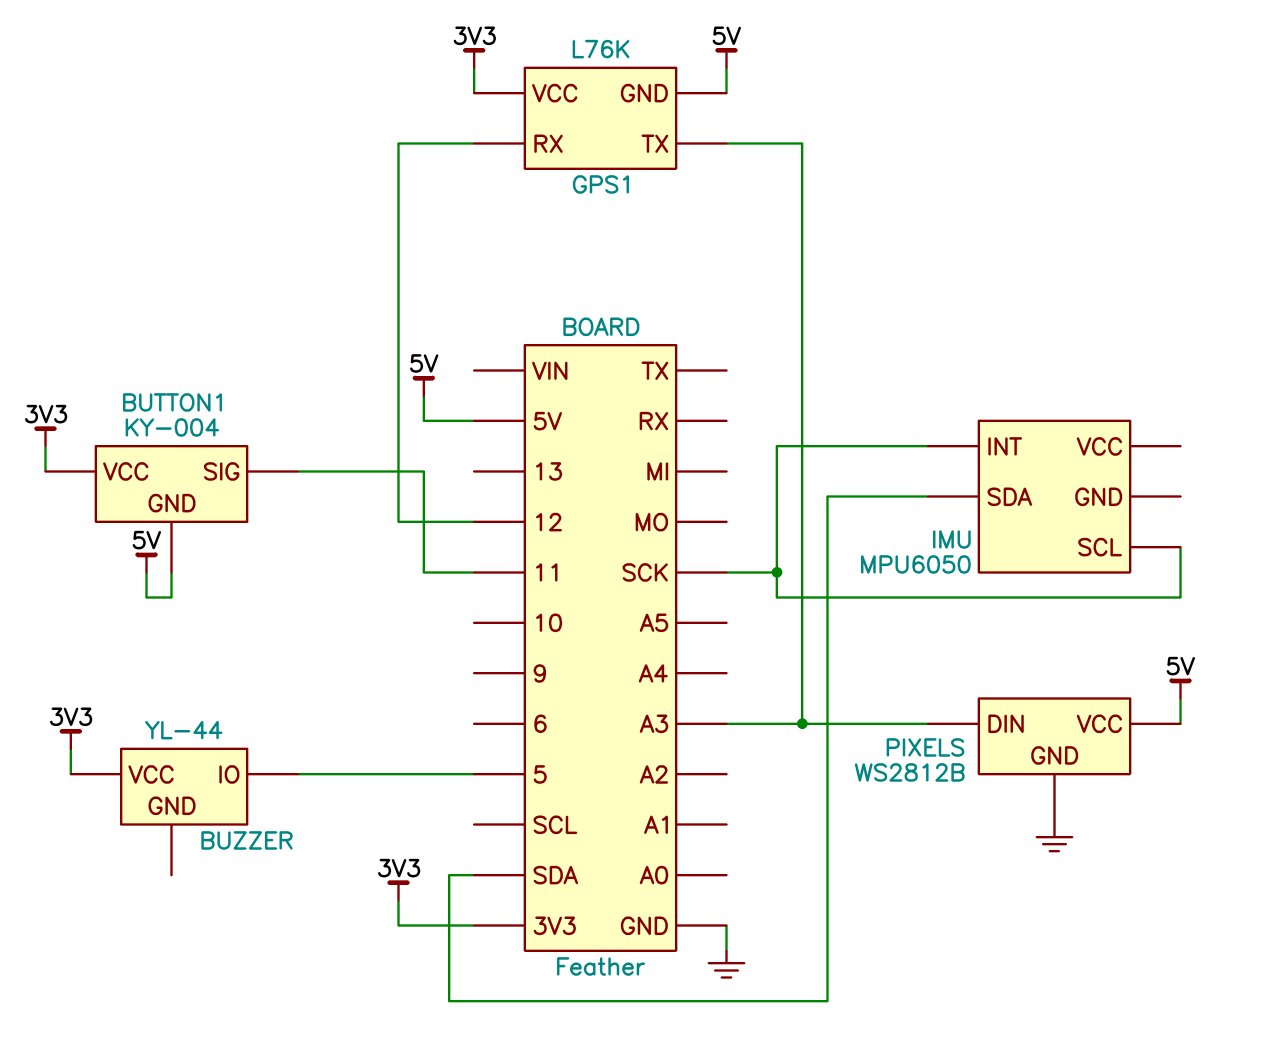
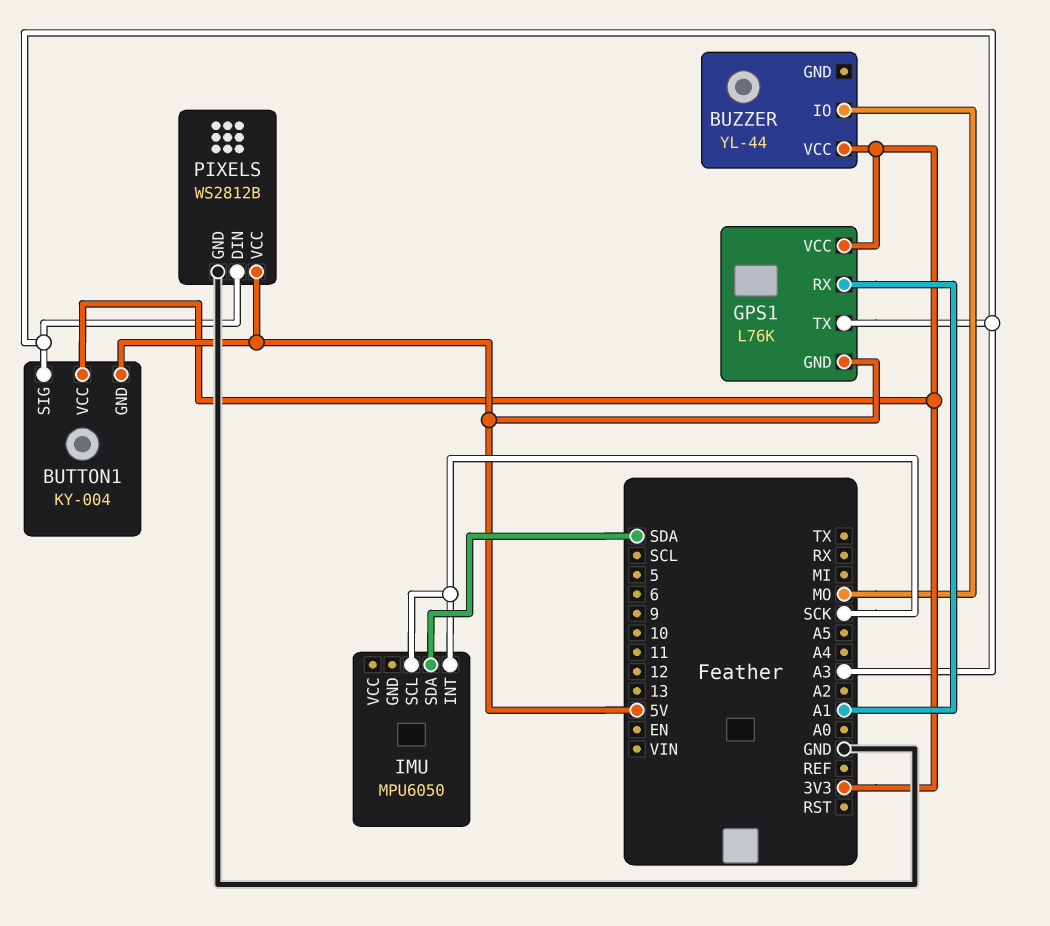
BUTTON1 pin SIG: 11 -> A3
BUZZER pin IO: 5 -> MO
GPS1 pin RX: 12 -> A1

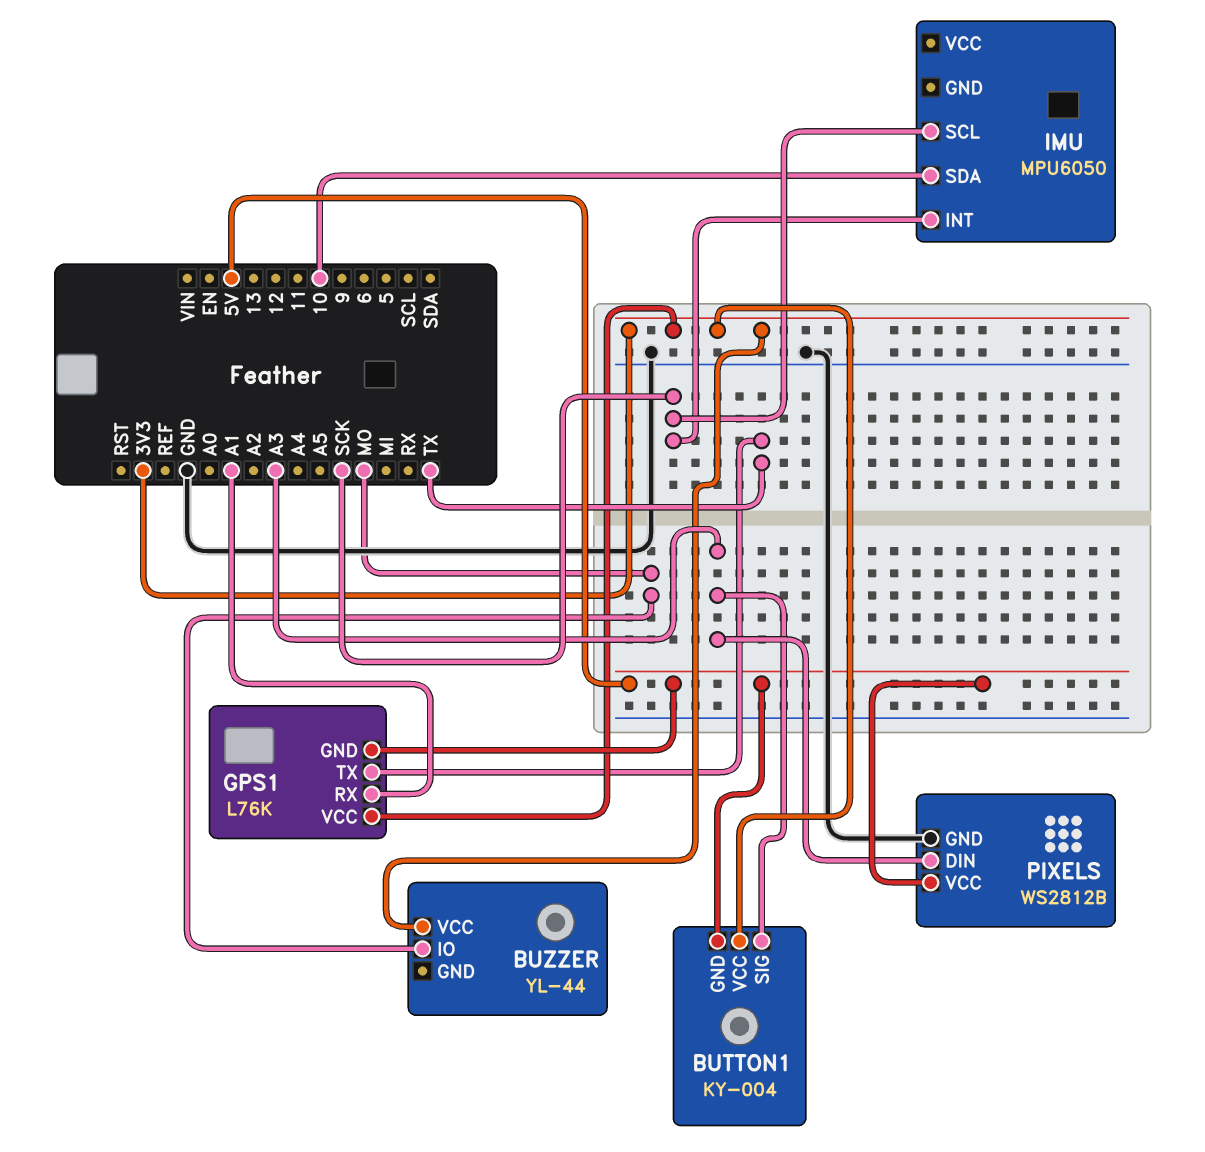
GPS1 pin TX: A3 -> TX
IMU pin SDA: SDA -> 10

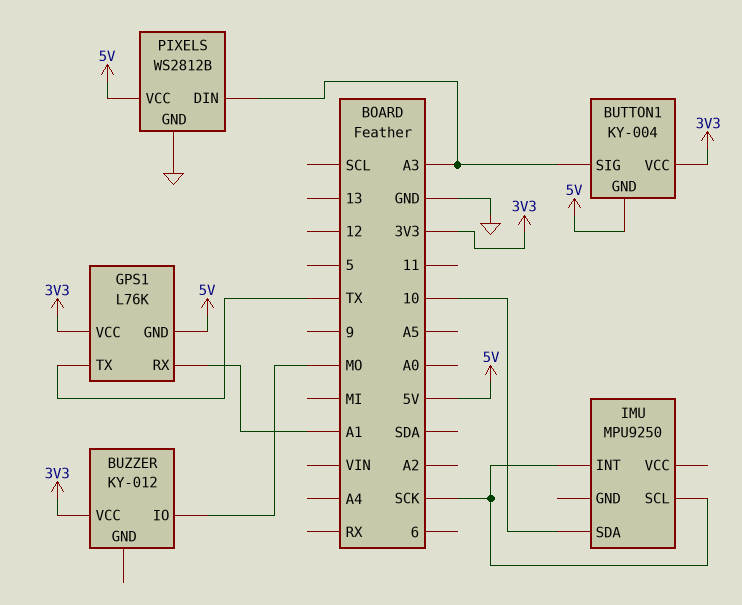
BUZZER: YL-44 -> KY-012
IMU: MPU6050 -> MPU9250

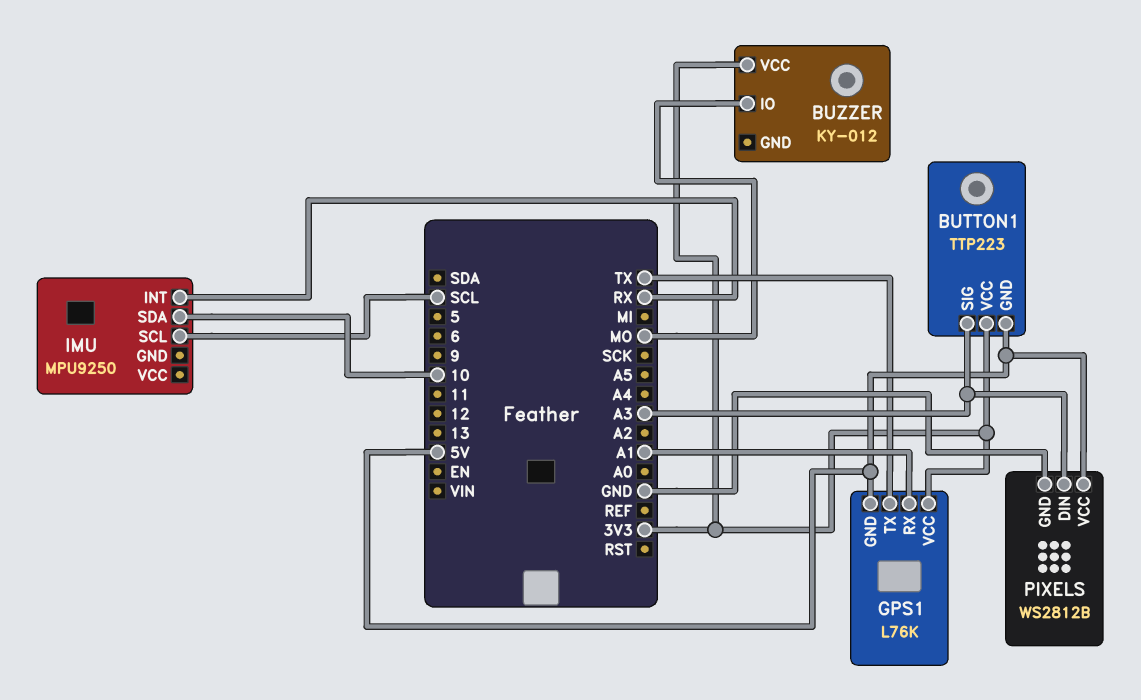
BUTTON1: KY-004 -> TTP223
IMU pin INT: SCK -> RX
IMU pin SCL: SCK -> SCL

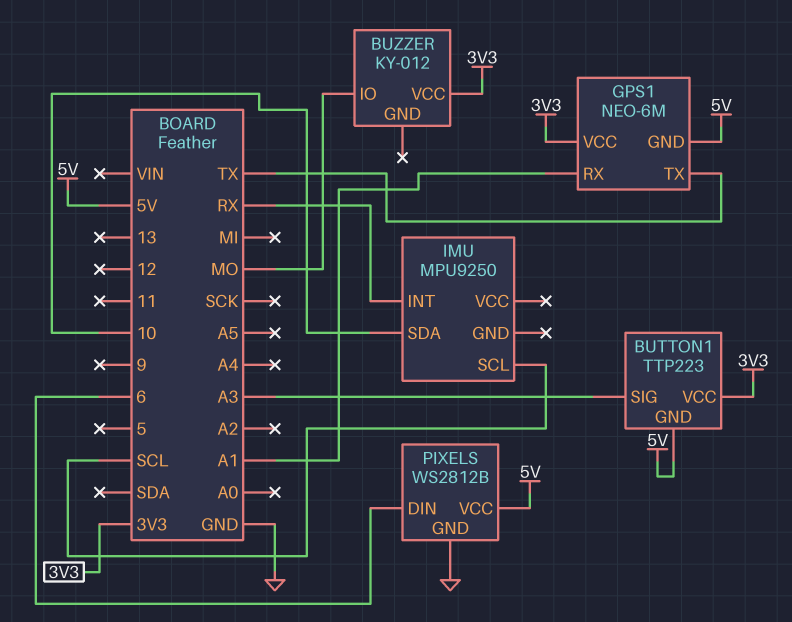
GPS1: L76K -> NEO-6M
PIXELS pin DIN: A3 -> 6

